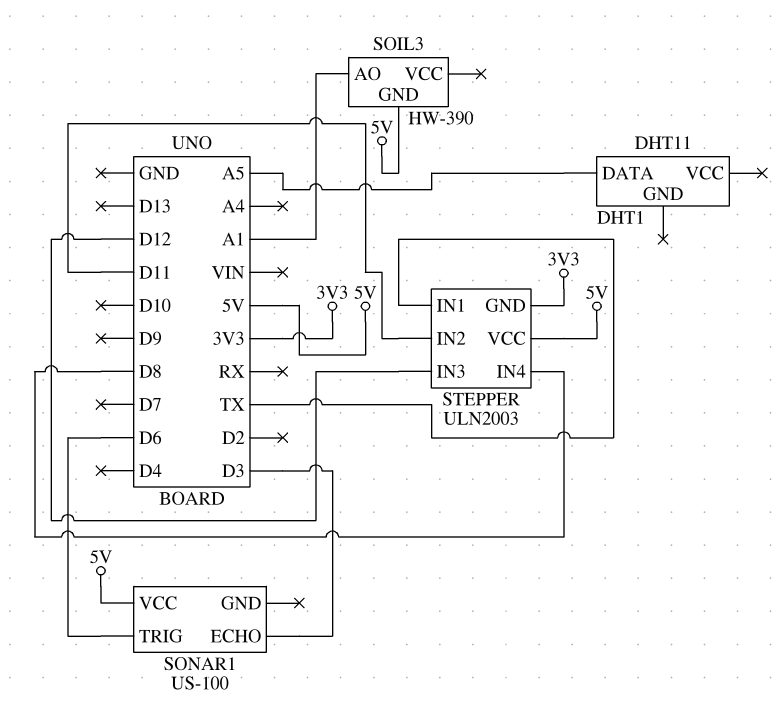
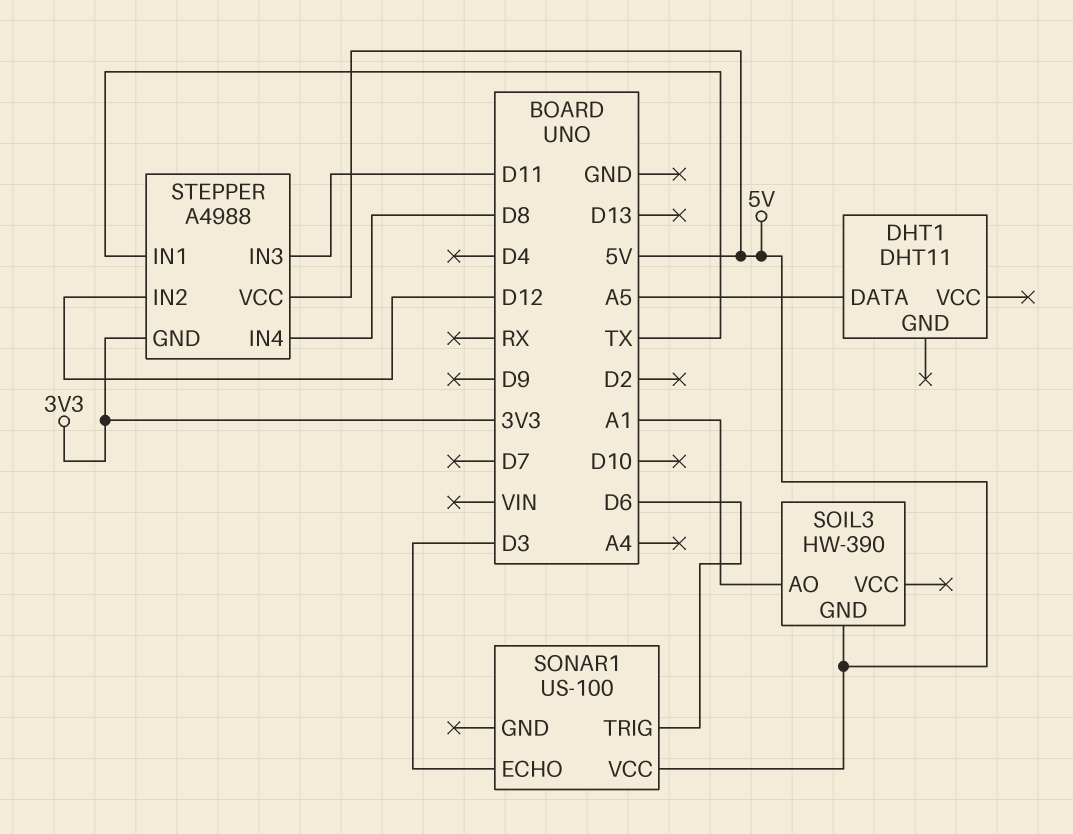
STEPPER: ULN2003 -> A4988
STEPPER pin IN2: D11 -> D12
STEPPER pin IN3: D12 -> D11

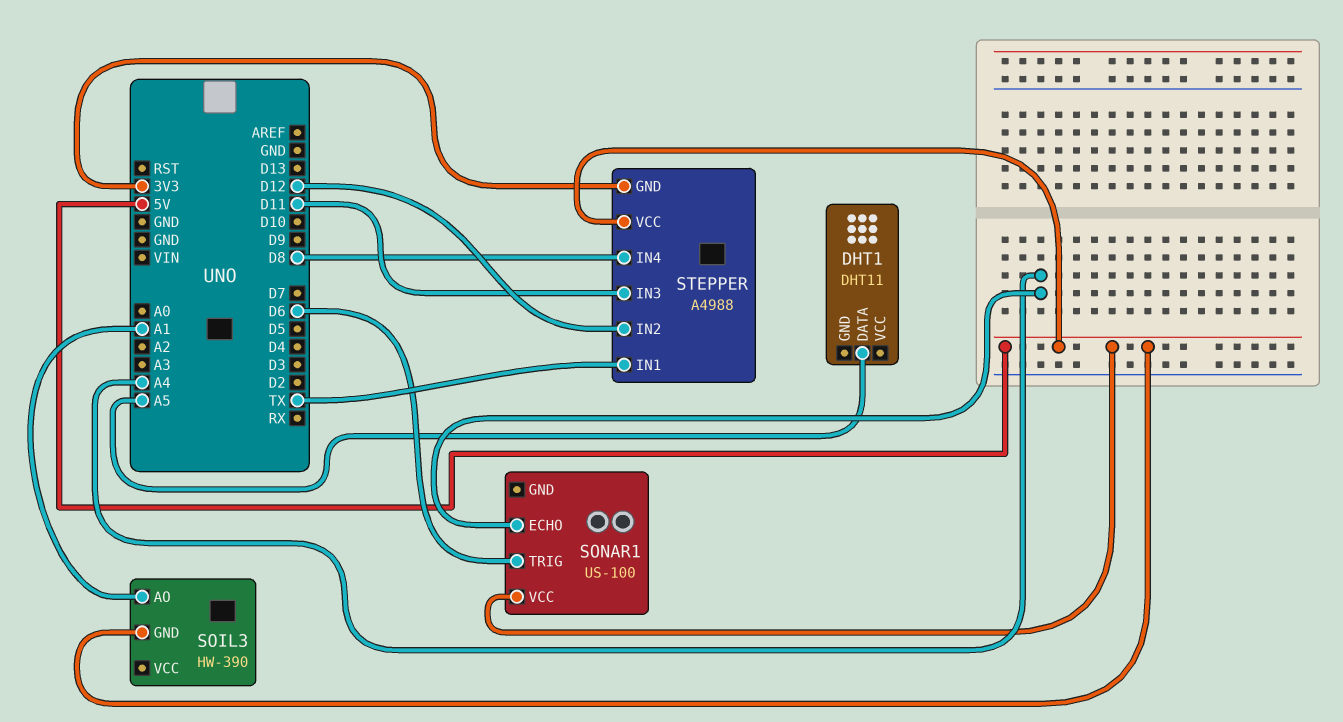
SONAR1 pin ECHO: D3 -> A4

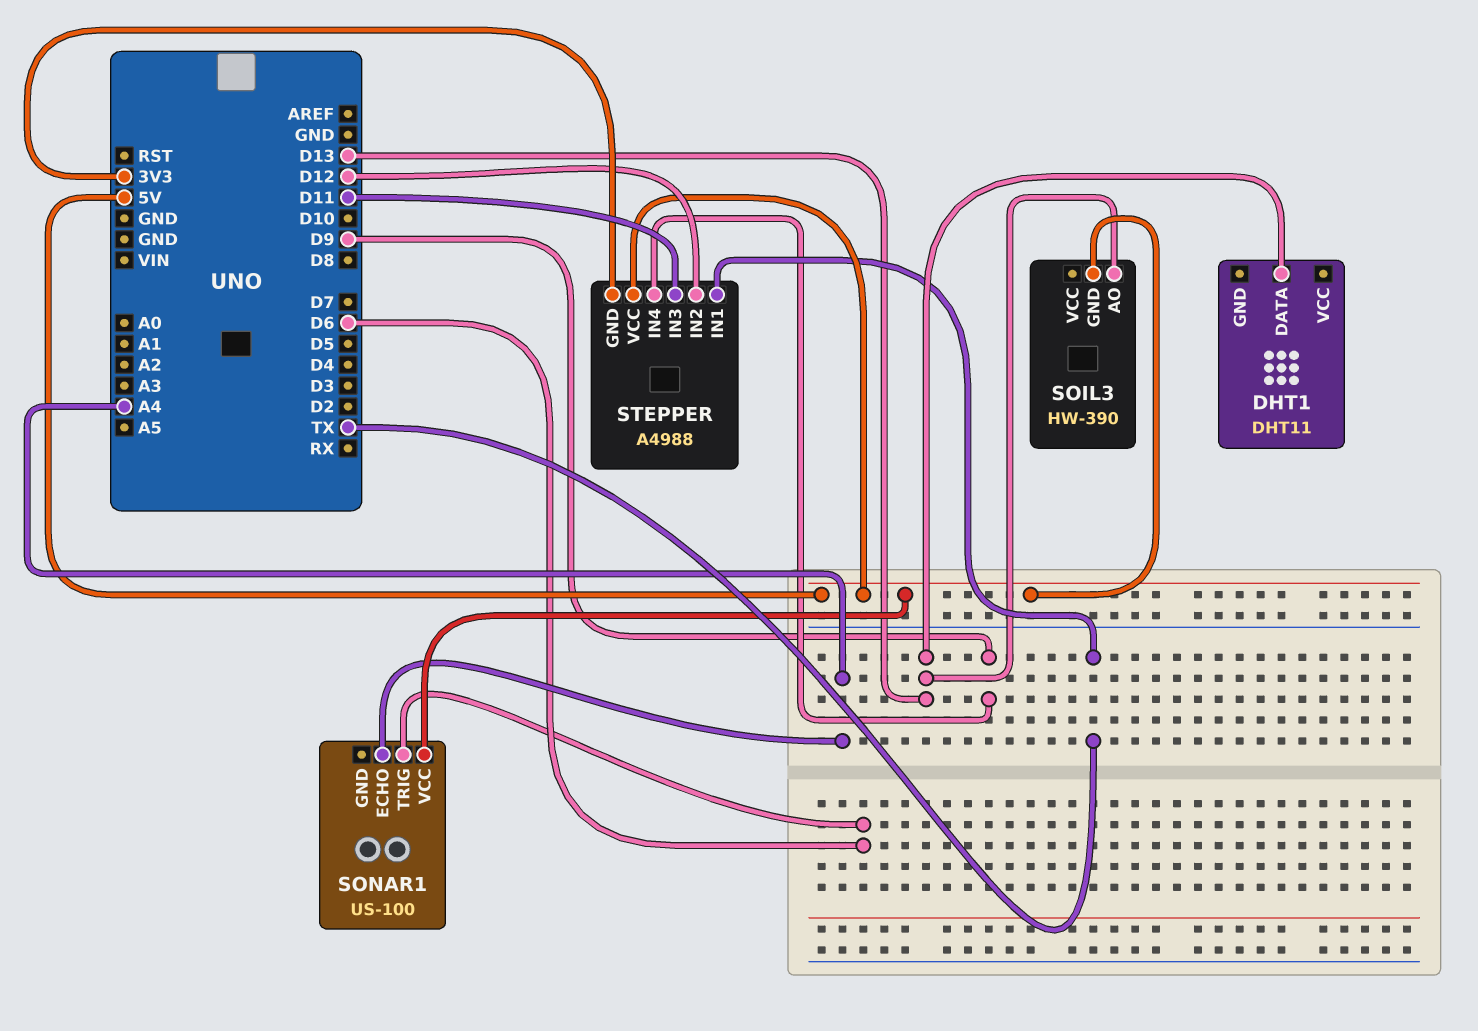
DHT1 pin DATA: A5 -> D13
SOIL3 pin AO: A1 -> D13
STEPPER pin IN4: D8 -> D9

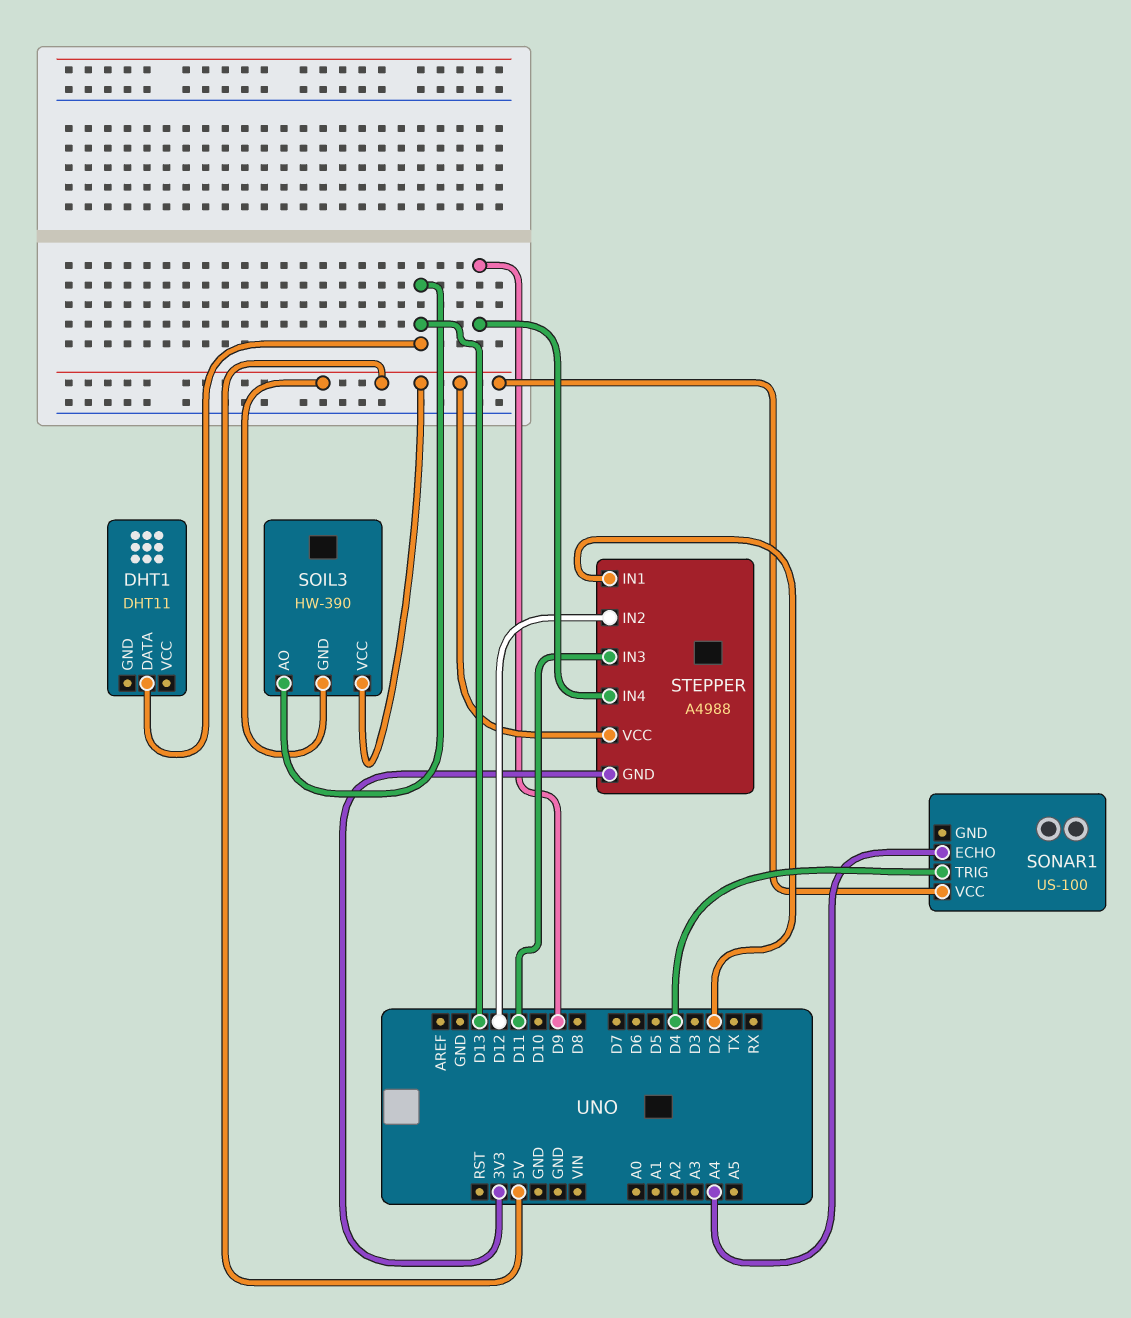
SOIL3 pin VCC: none -> 5V
SONAR1 pin TRIG: D6 -> D4
STEPPER pin IN1: TX -> D2

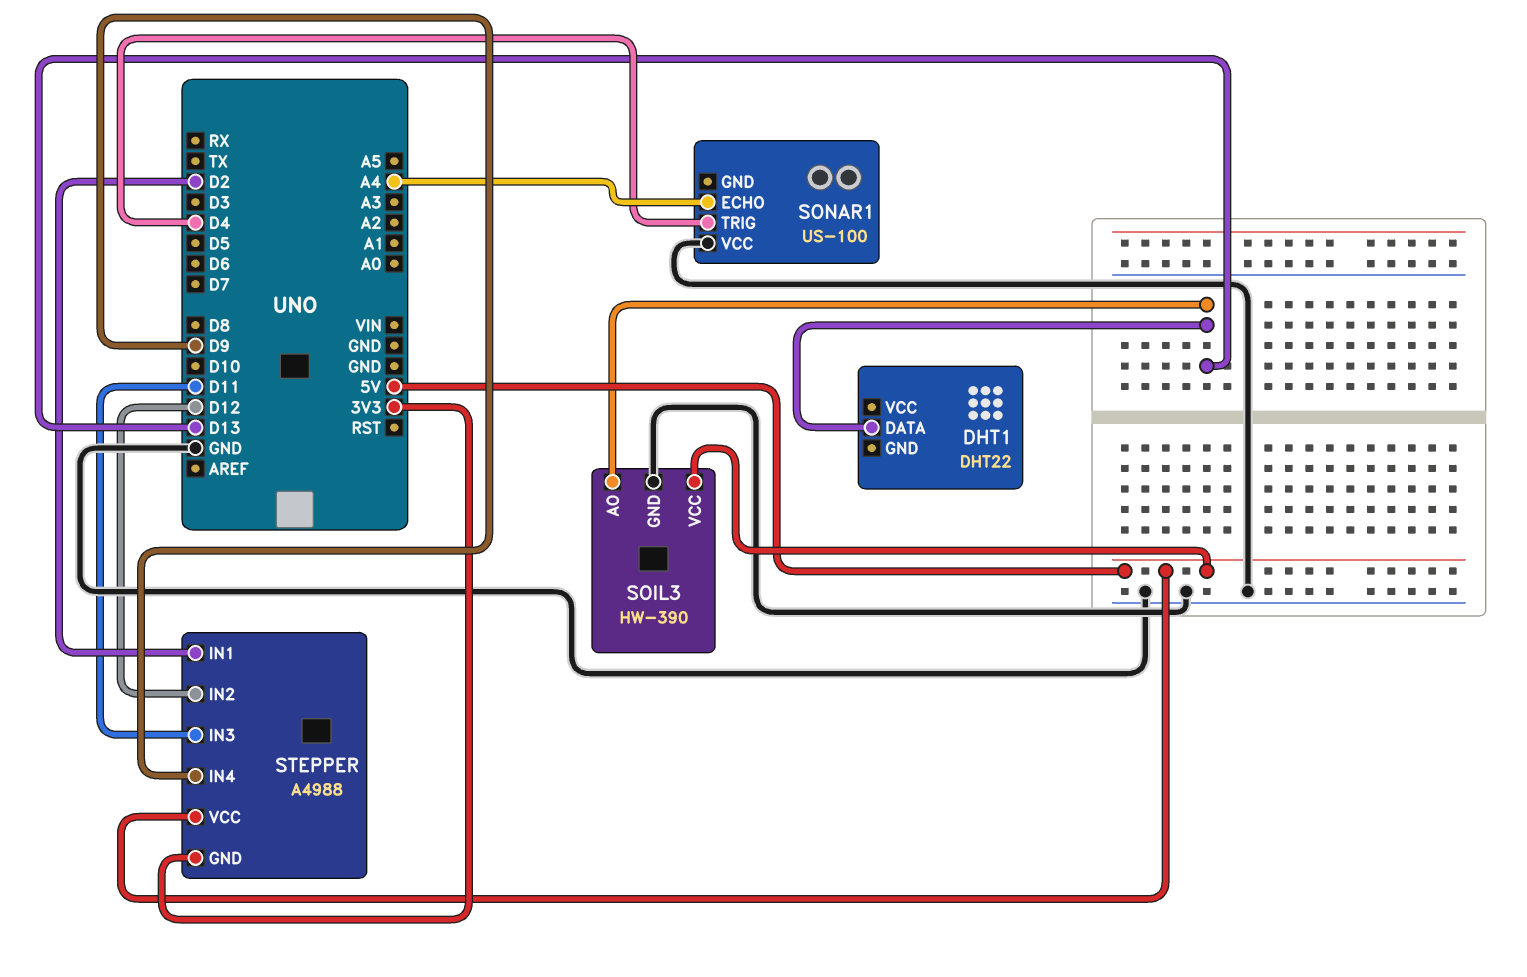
DHT1: DHT11 -> DHT22
SOIL3 pin GND: 5V -> GND
SONAR1 pin VCC: 5V -> GND

